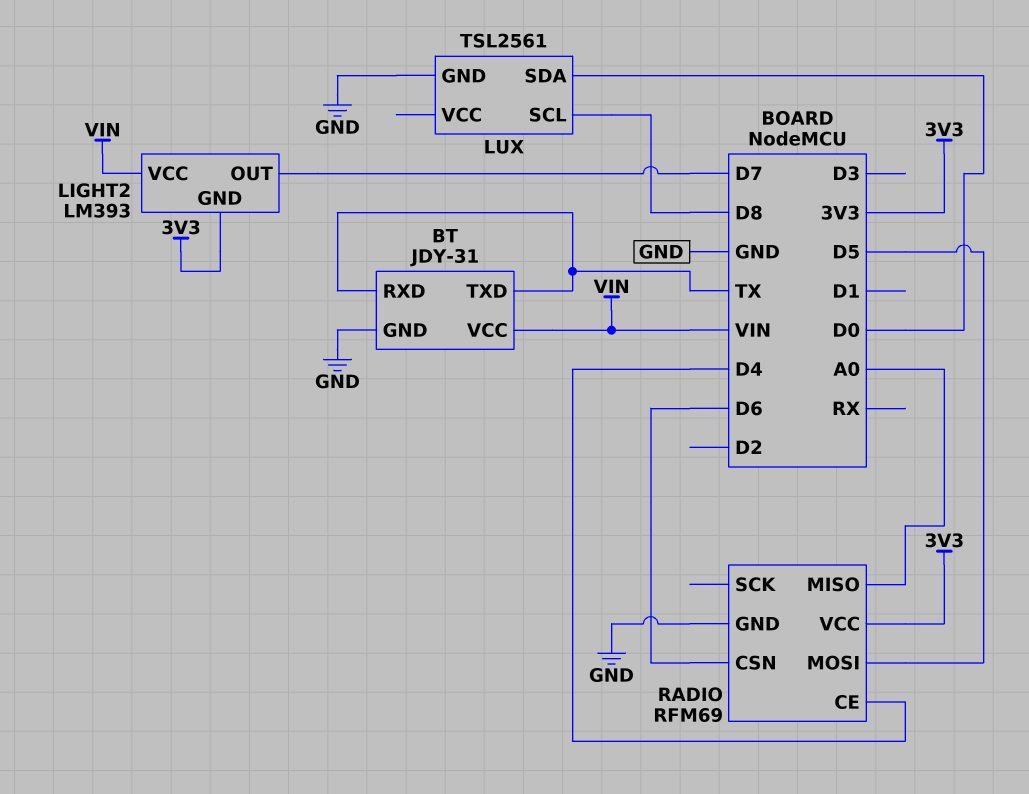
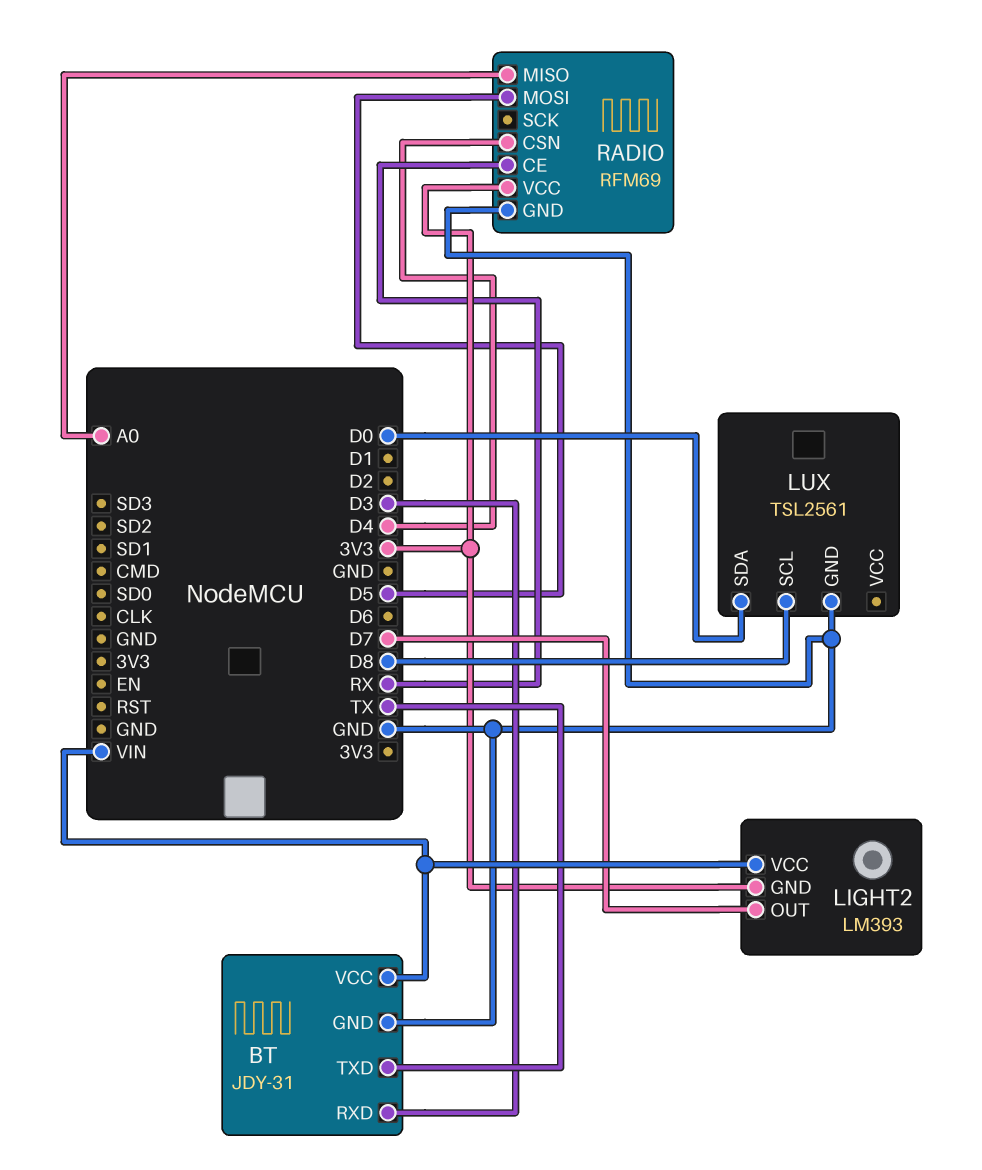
BT pin RXD: TX -> D3
RADIO pin CE: D4 -> RX
RADIO pin CSN: D6 -> D4

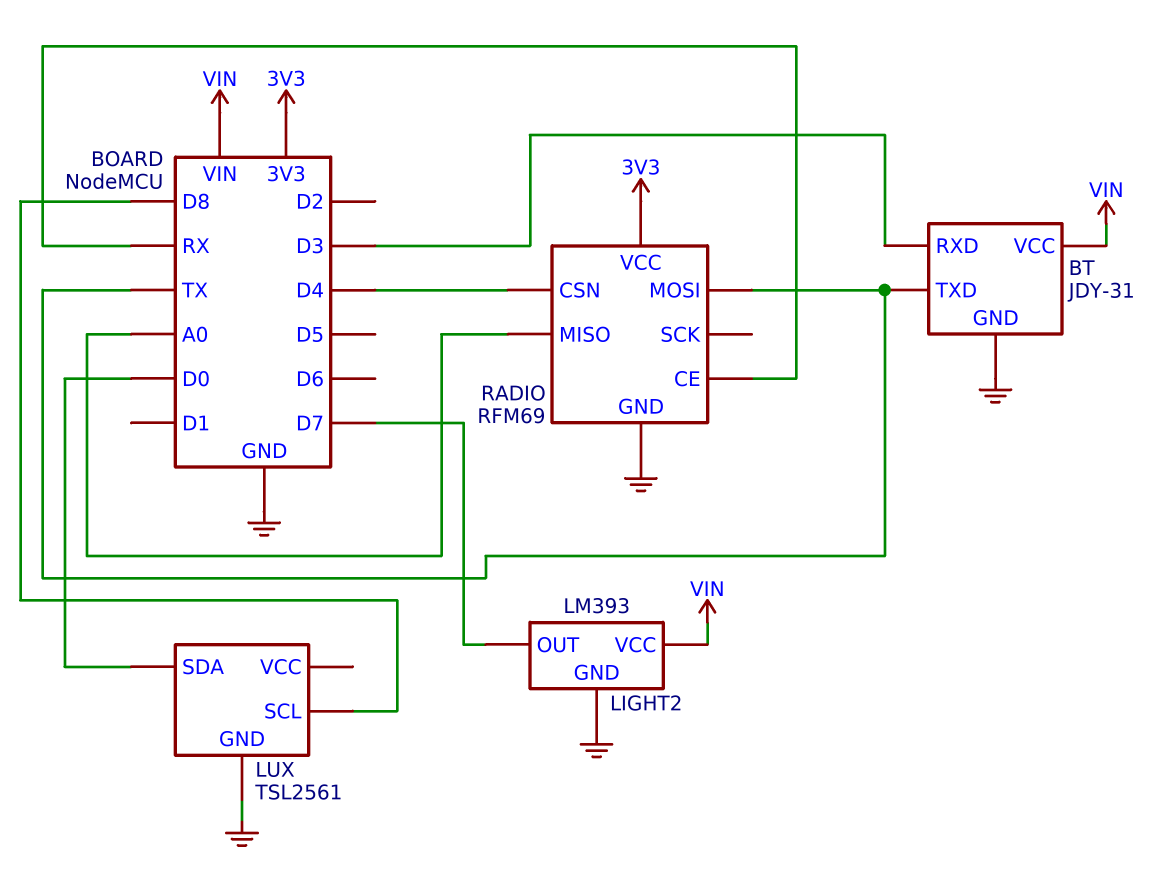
LIGHT2 pin GND: 3V3 -> GND
RADIO pin MOSI: D5 -> TX

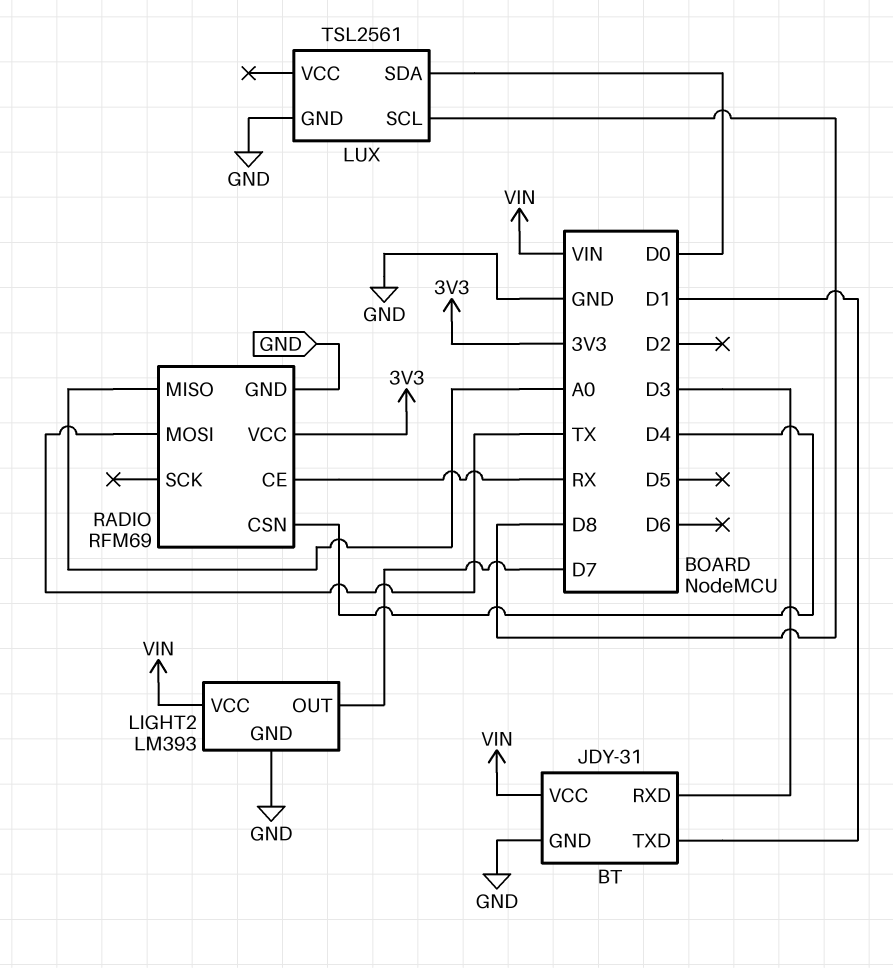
BT pin TXD: TX -> D1

